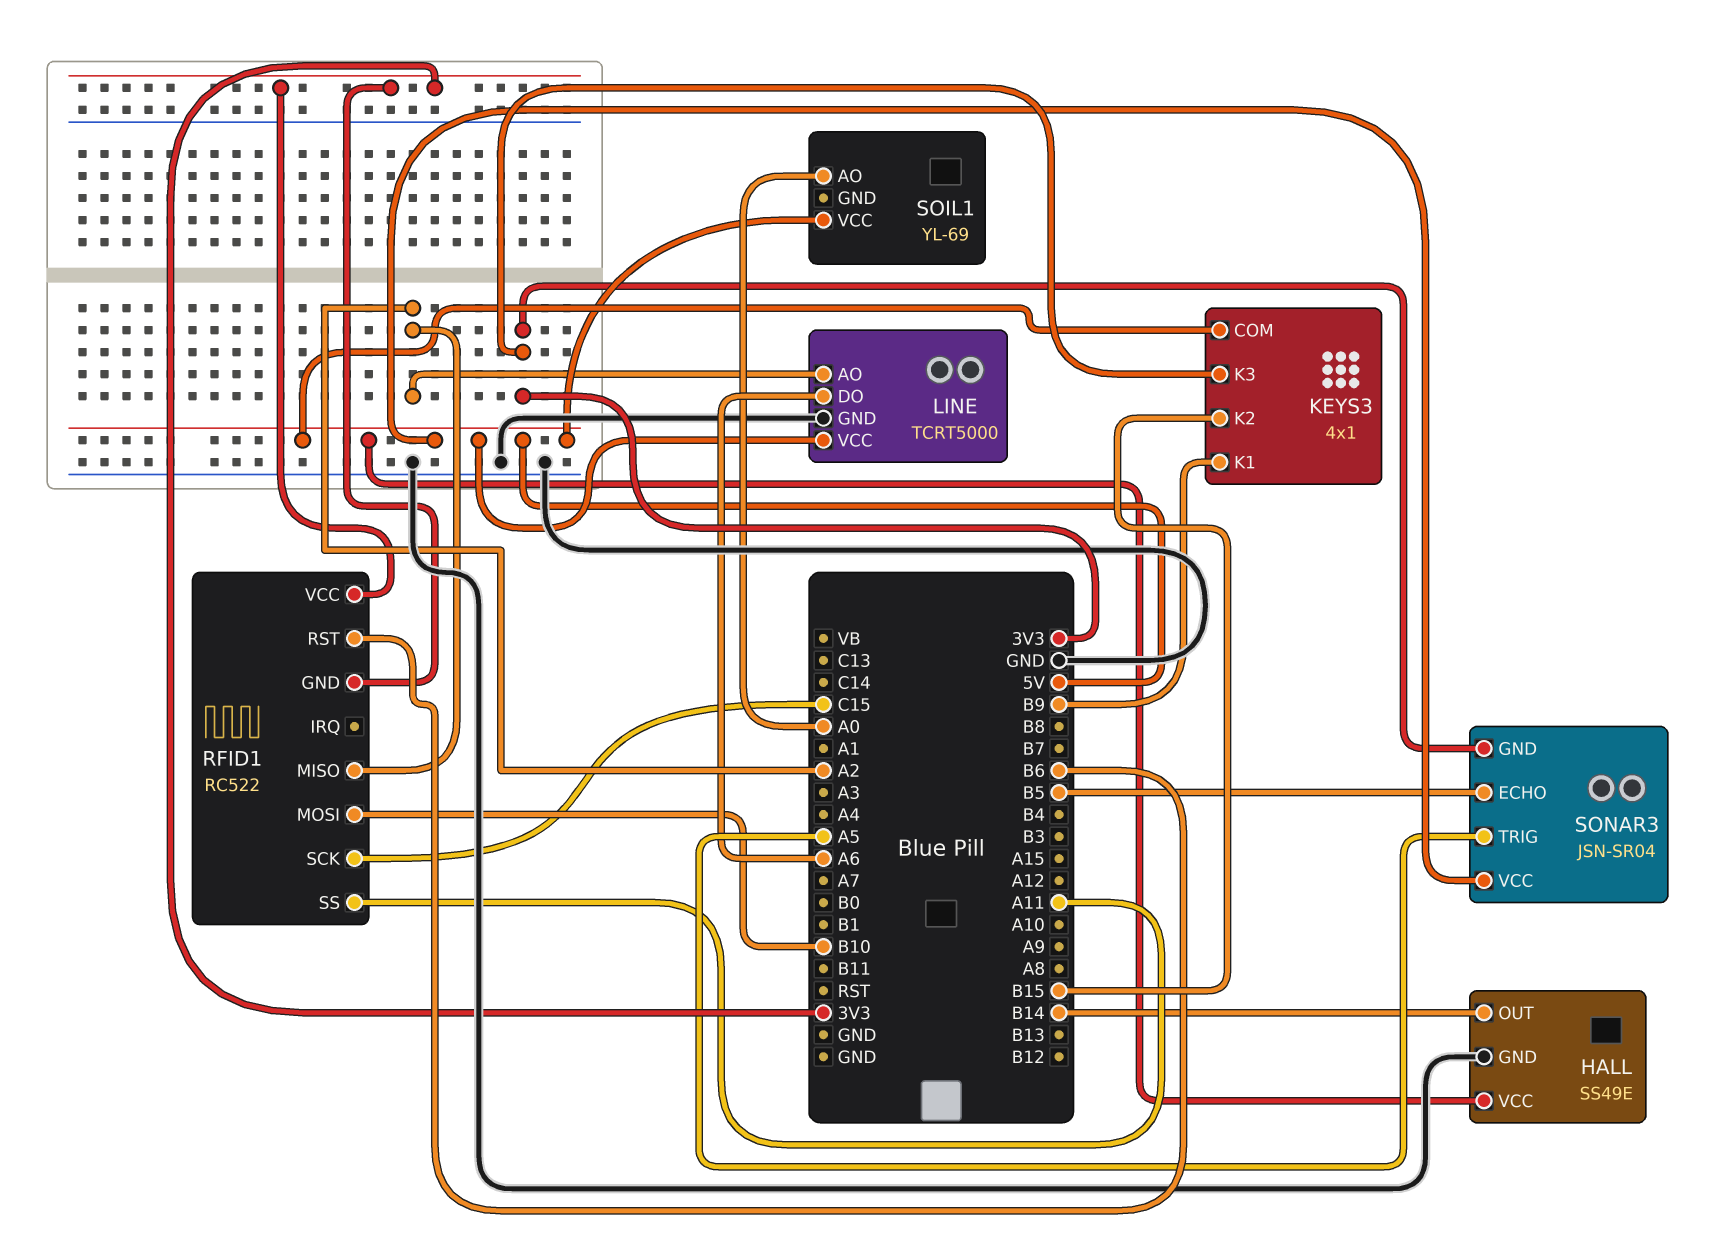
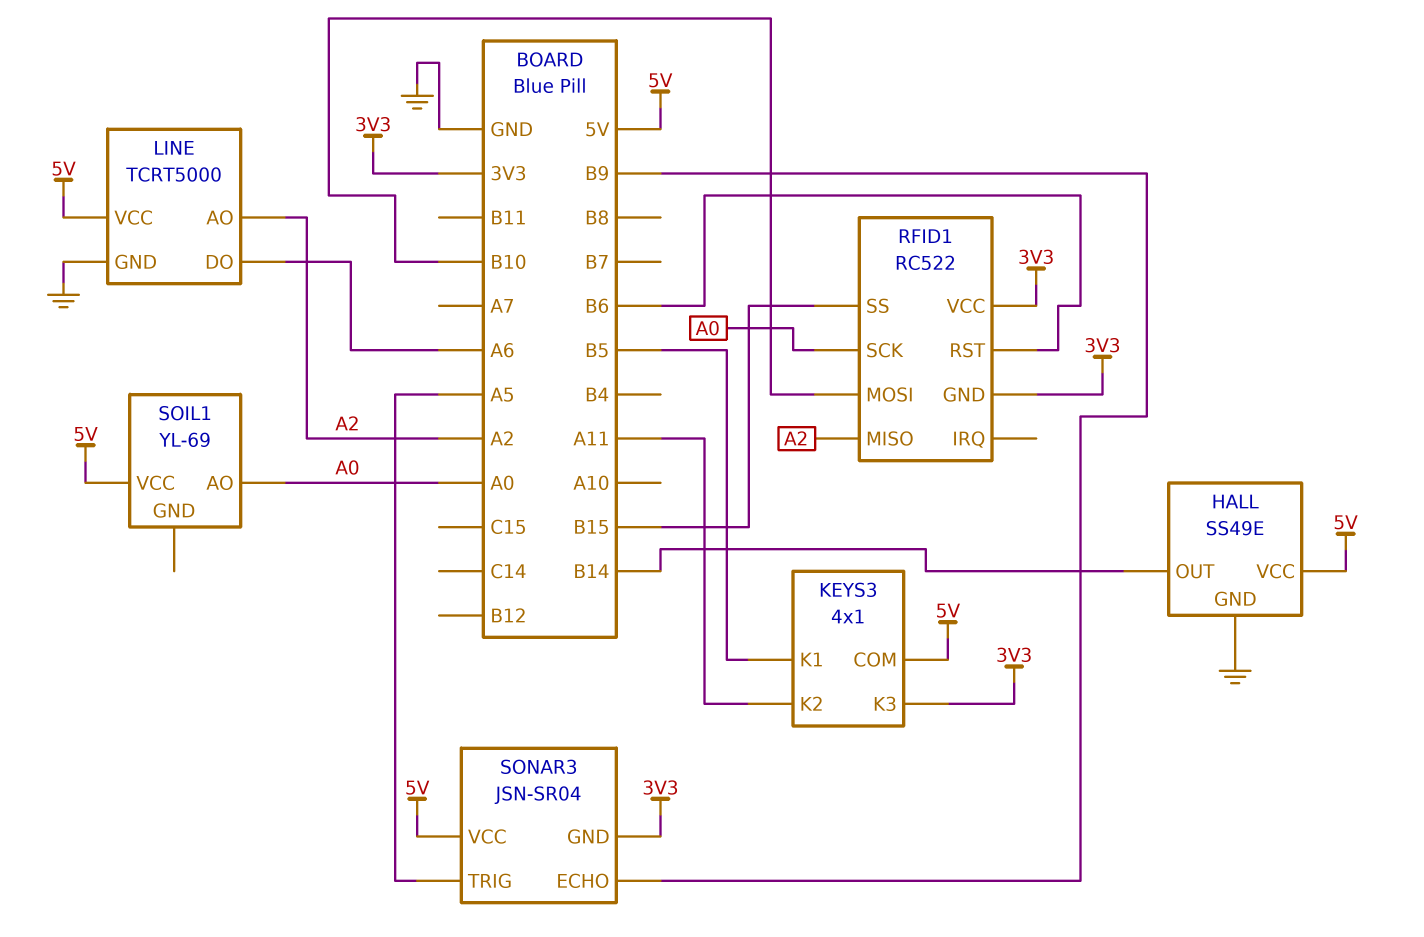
KEYS3 pin K1: B9 -> B5
KEYS3 pin K2: B15 -> A11
RFID1 pin SCK: C15 -> A0
RFID1 pin SS: A11 -> B15
SONAR3 pin ECHO: B5 -> B9

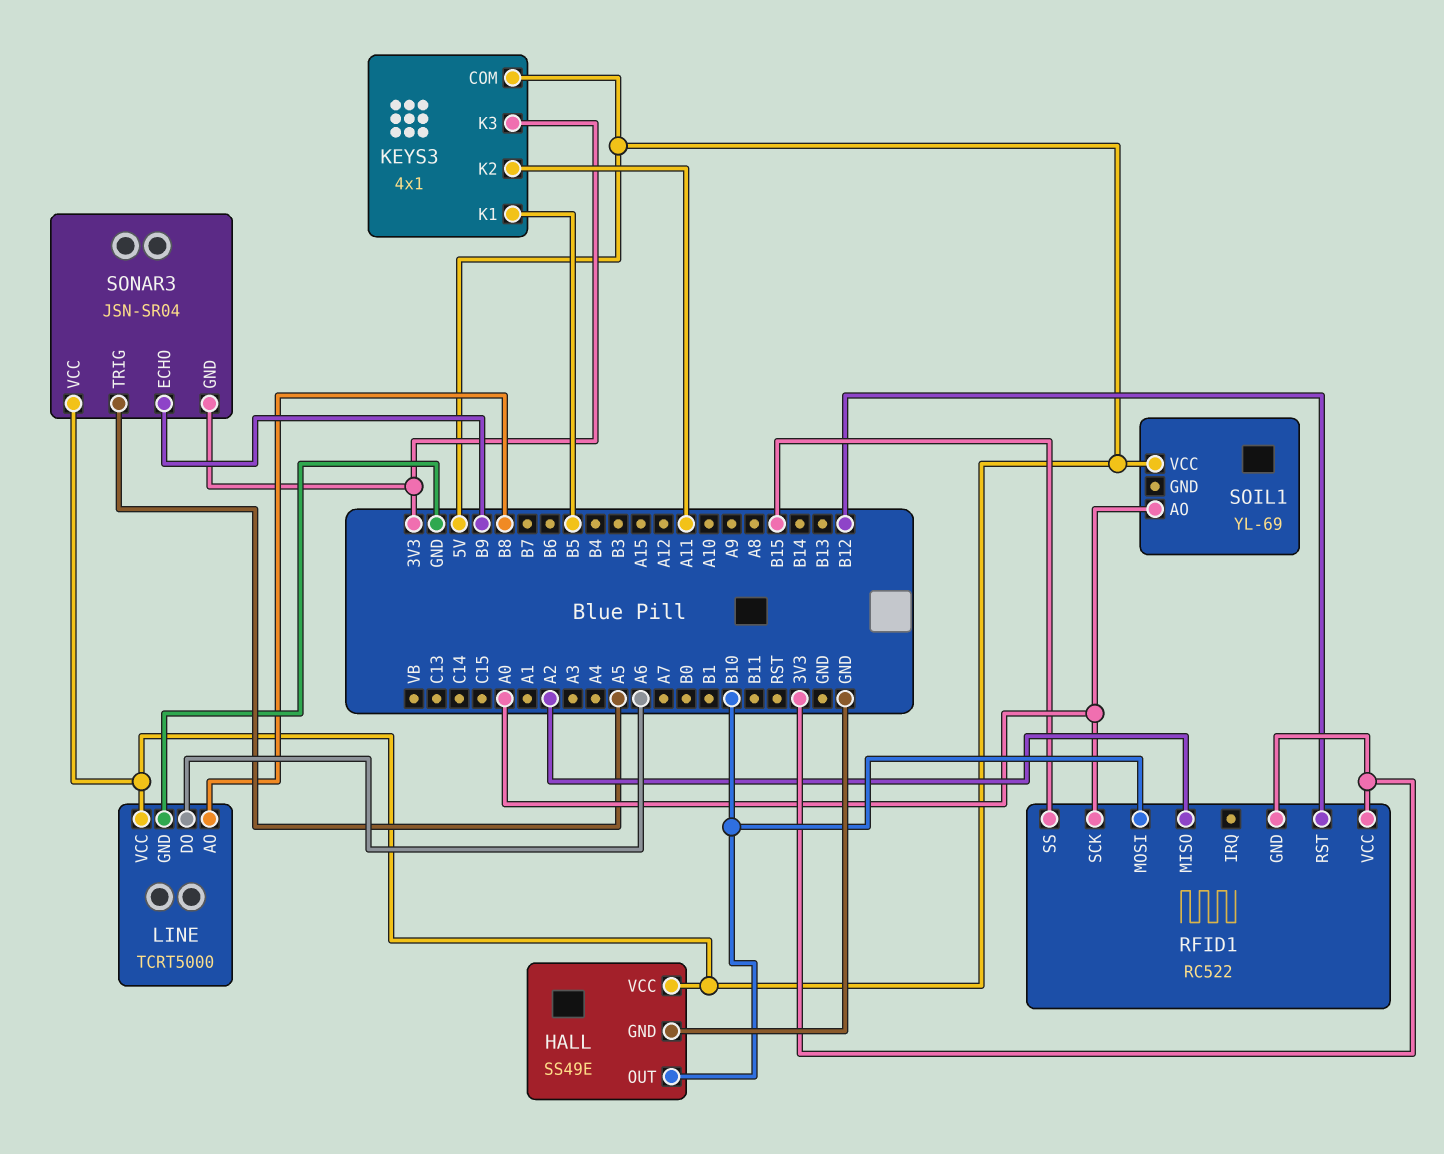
HALL pin OUT: B14 -> B10
LINE pin AO: A2 -> B8
RFID1 pin RST: B6 -> B12

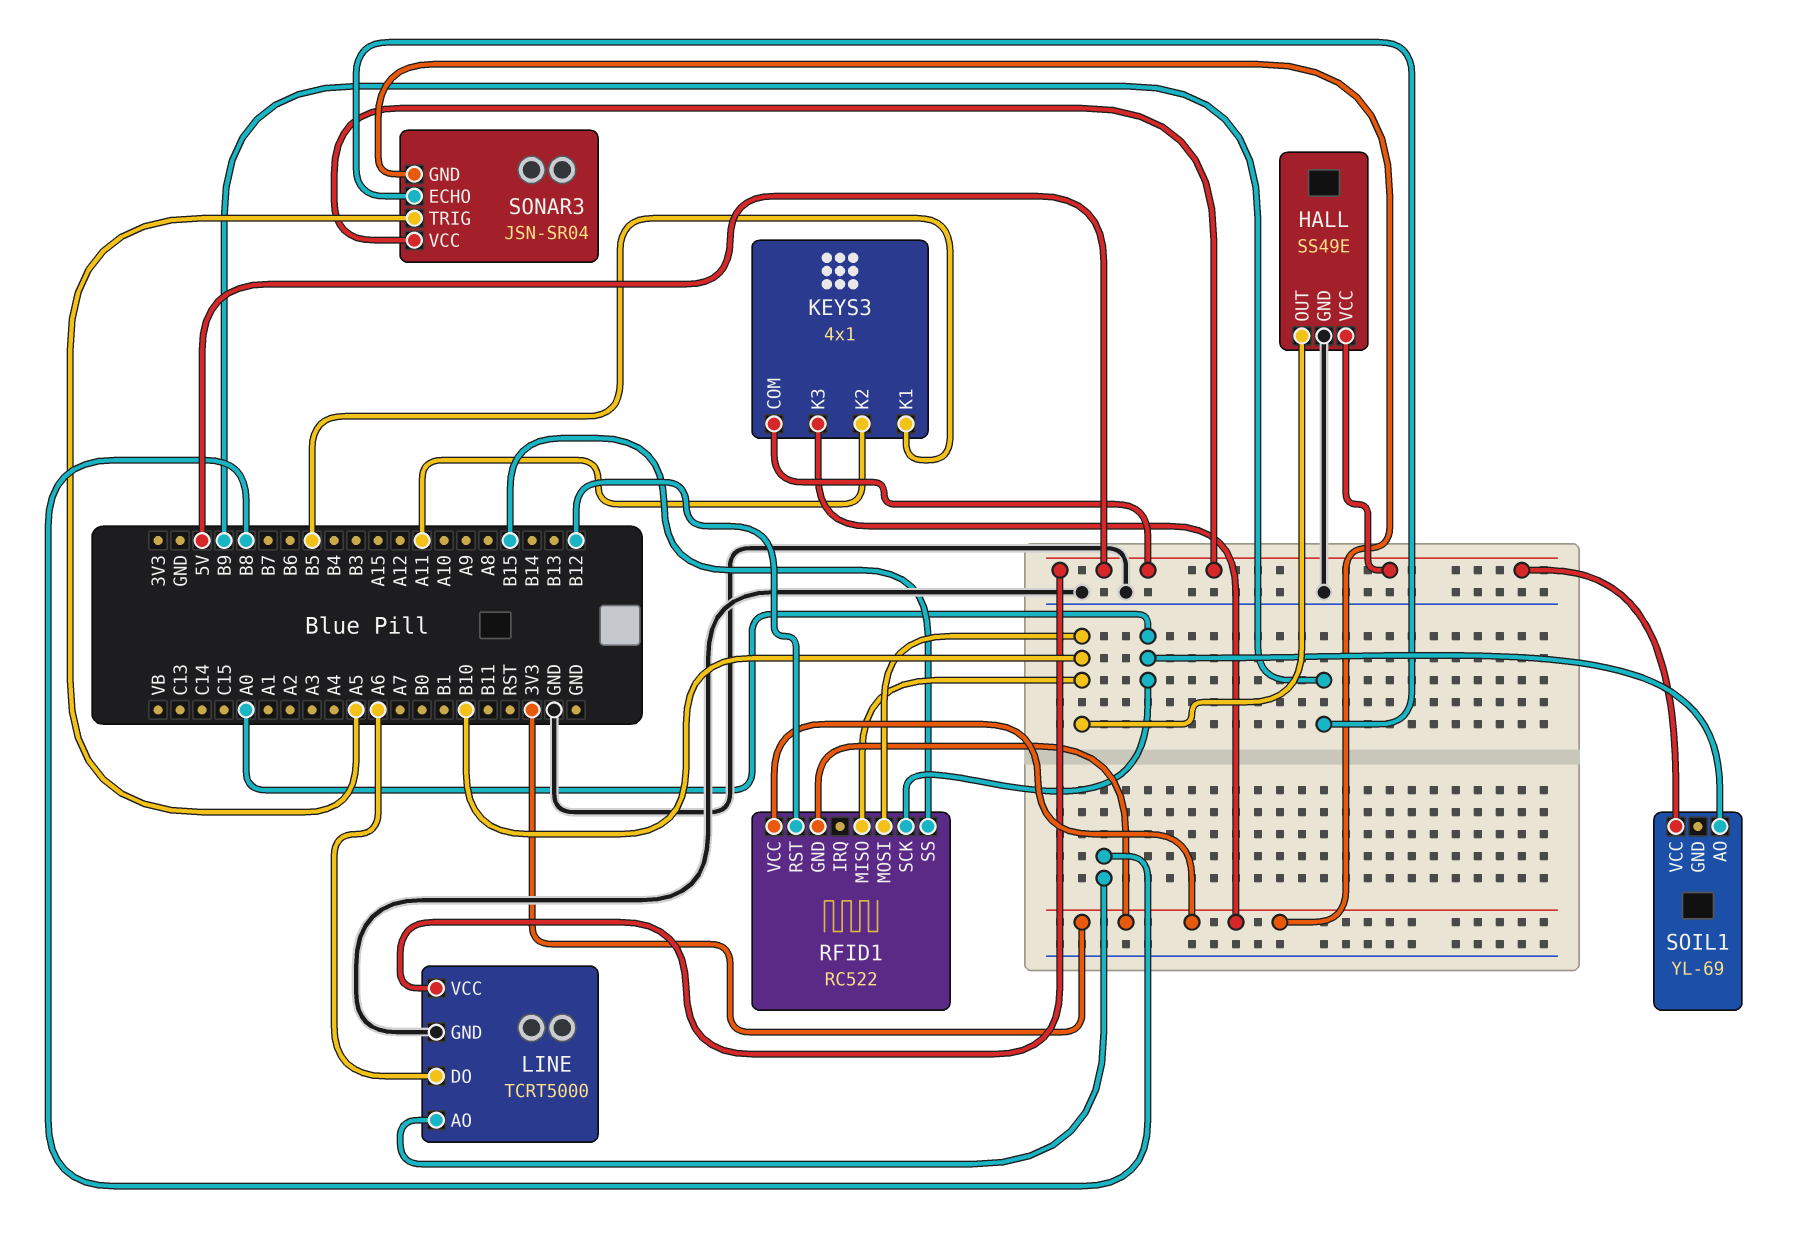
RFID1 pin MISO: A2 -> B10

